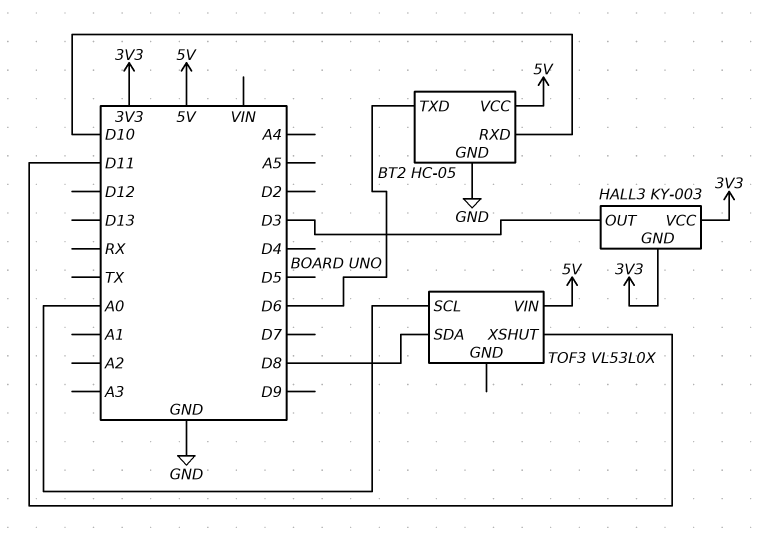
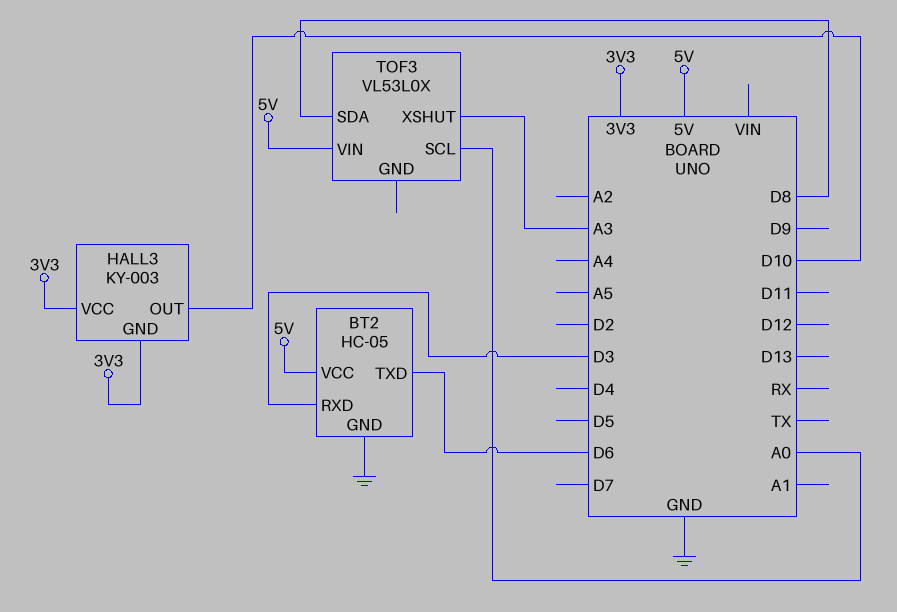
BT2 pin RXD: D10 -> D3
HALL3 pin OUT: D3 -> D10
TOF3 pin XSHUT: D11 -> A3

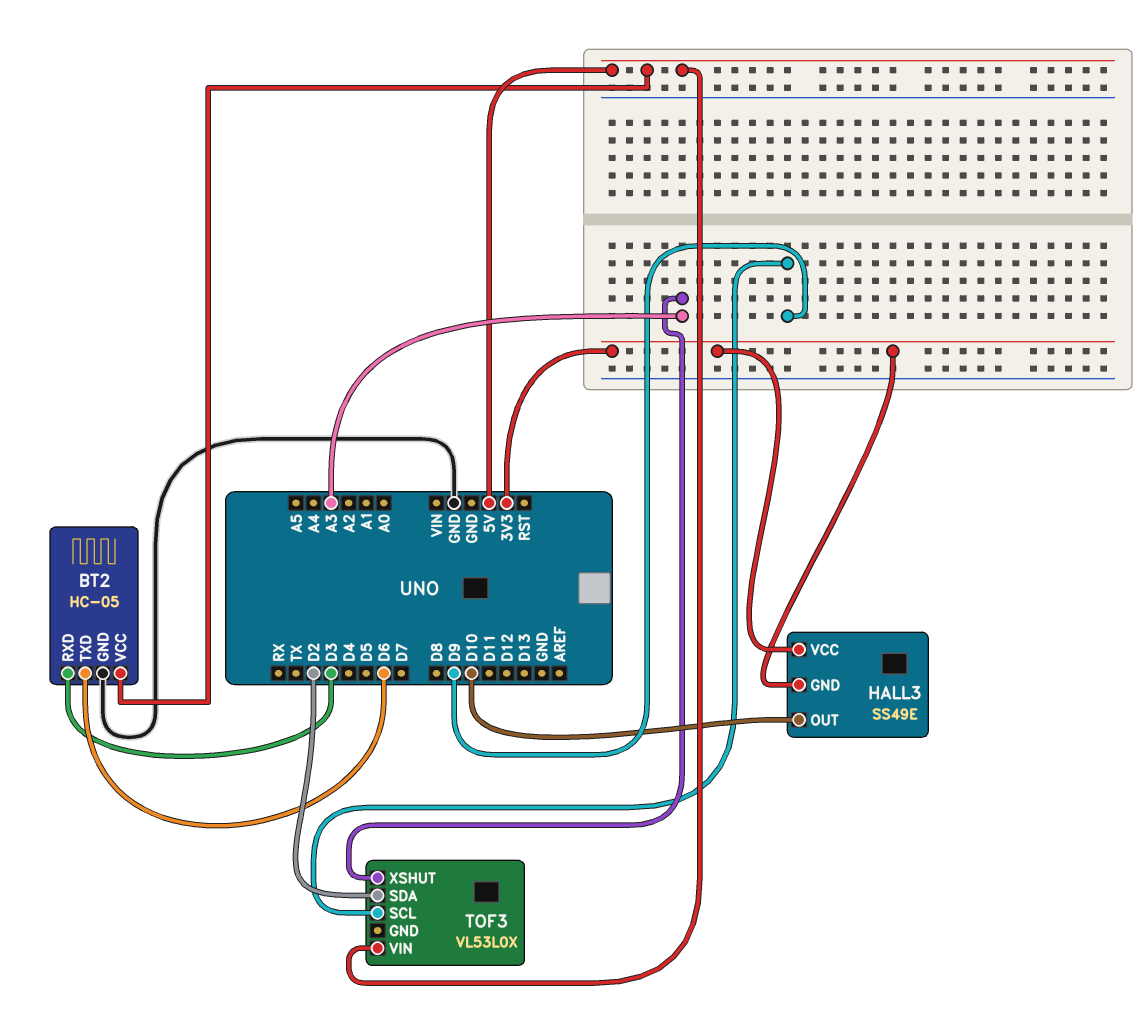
HALL3: KY-003 -> SS49E
TOF3 pin SCL: A0 -> D9
TOF3 pin SDA: D8 -> D2

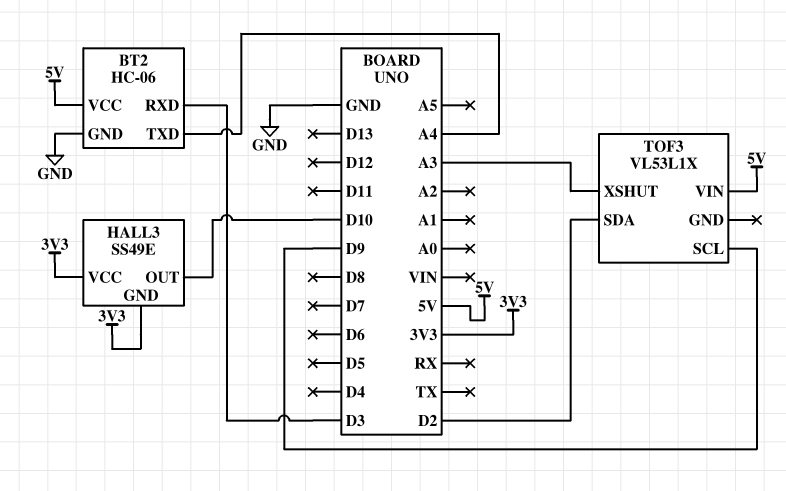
BT2: HC-05 -> HC-06
BT2 pin TXD: D6 -> A4
TOF3: VL53L0X -> VL53L1X

